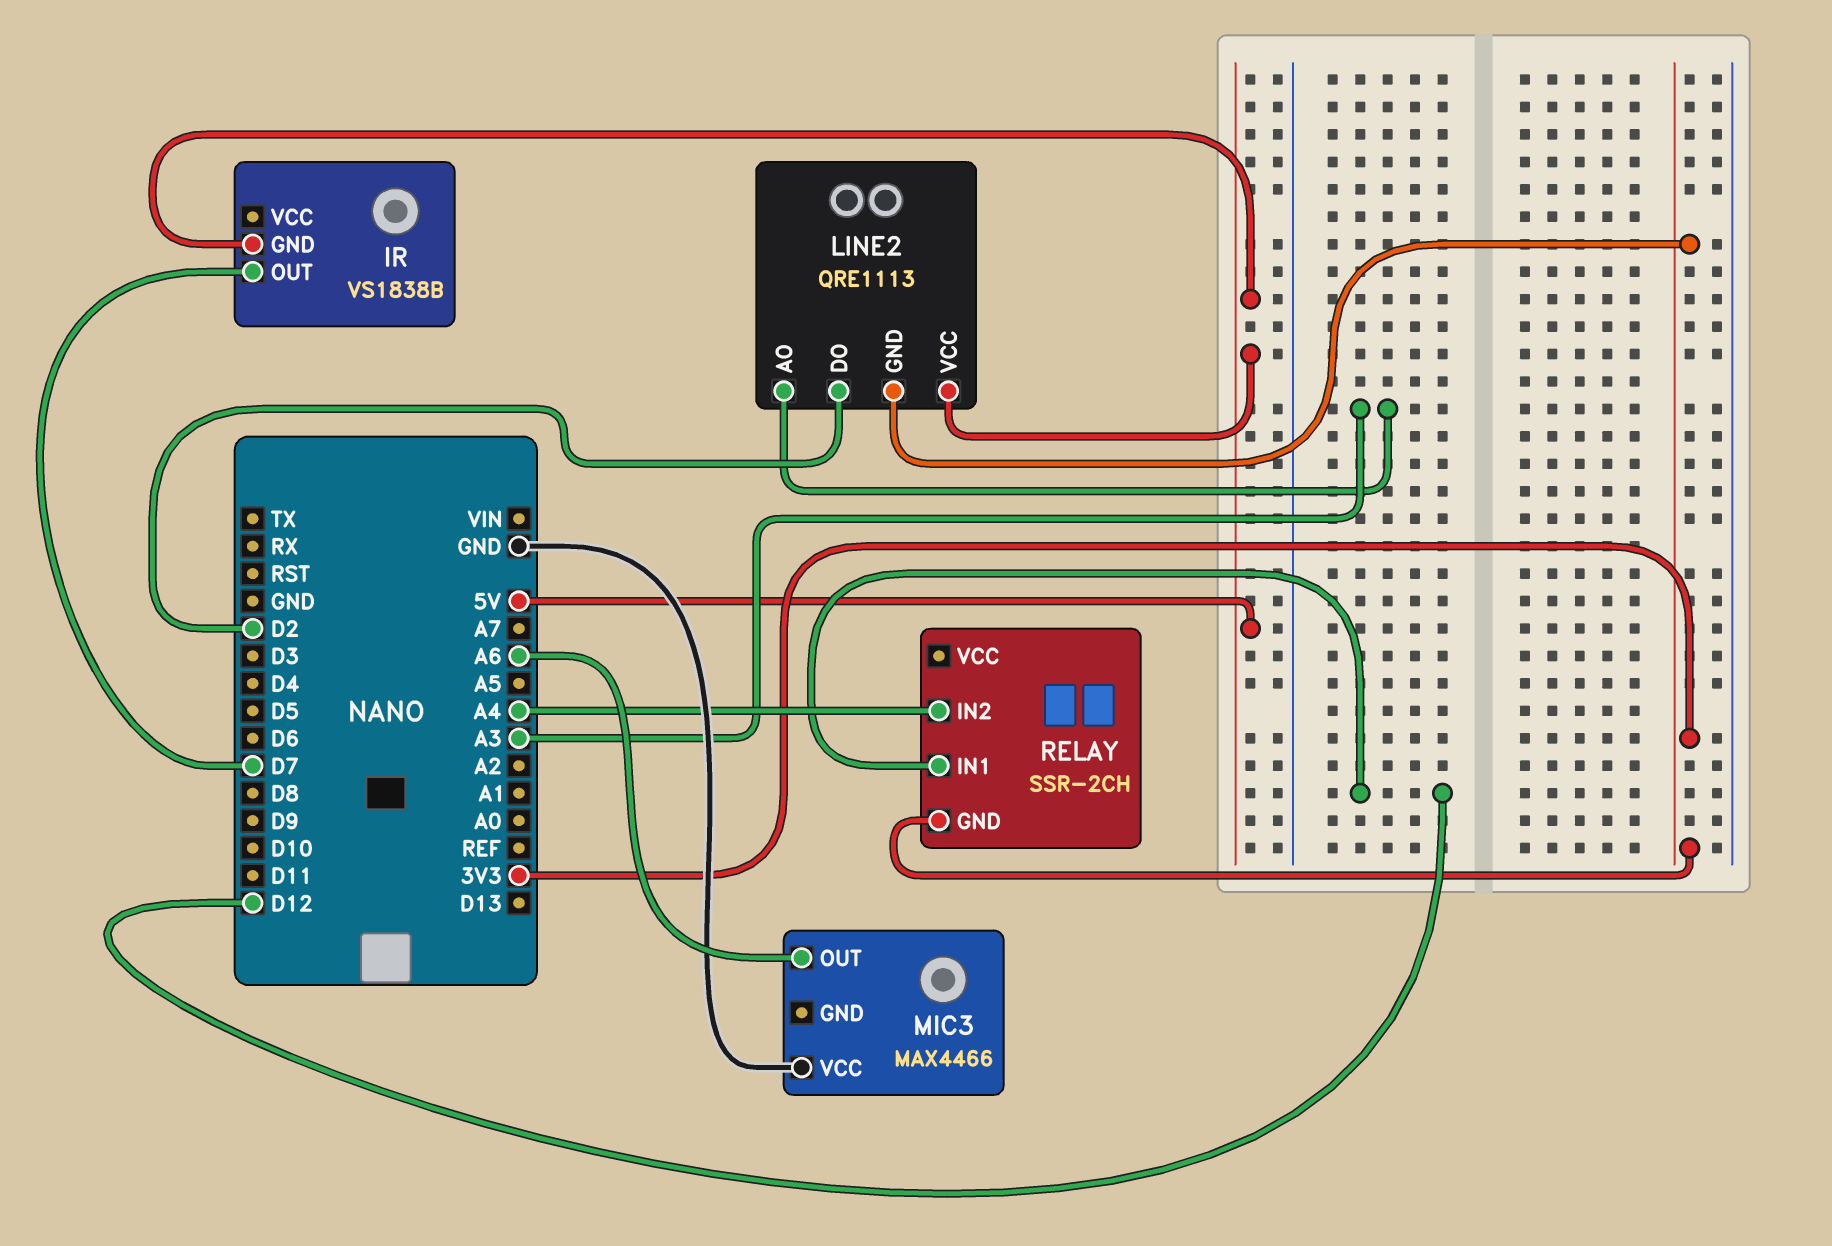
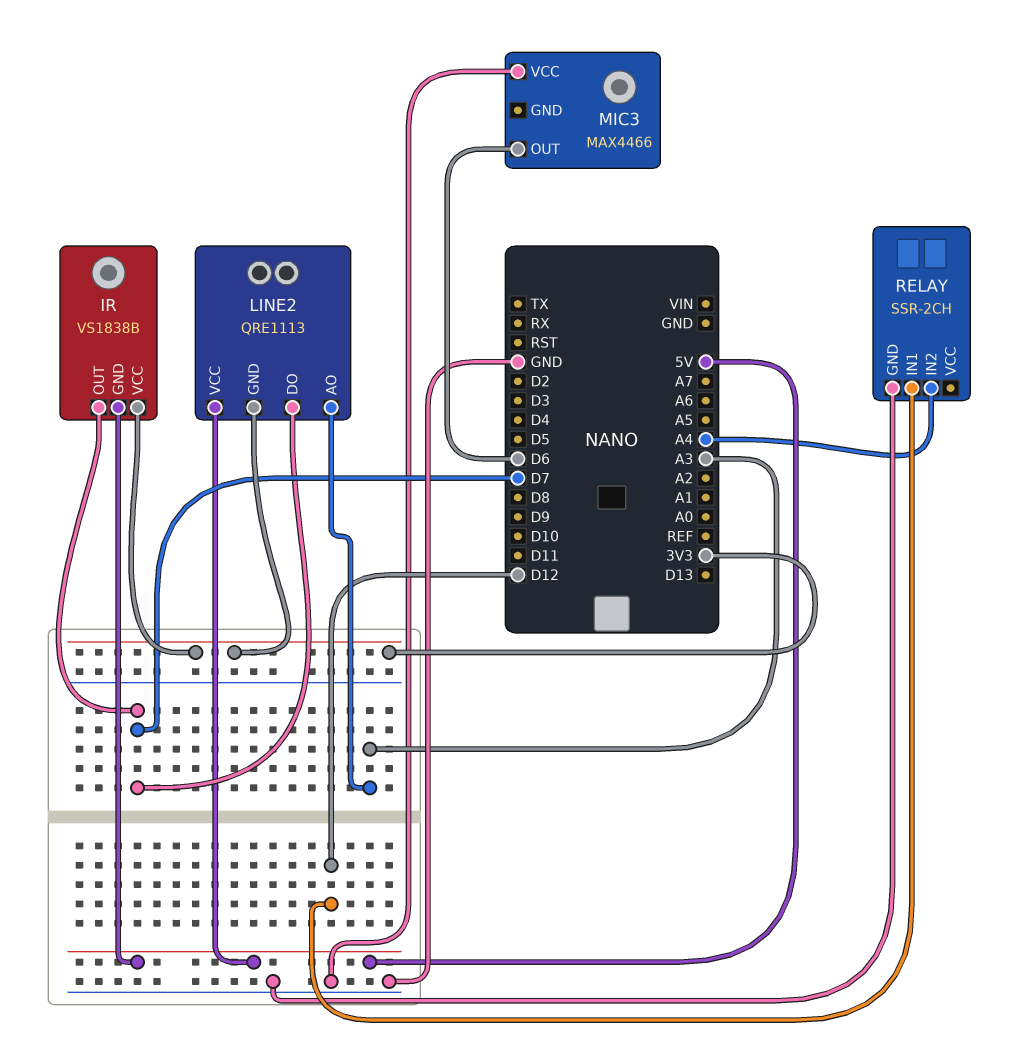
IR pin VCC: none -> 3V3
LINE2 pin DO: D2 -> D7
MIC3 pin OUT: A6 -> D6
RELAY pin GND: 3V3 -> GND

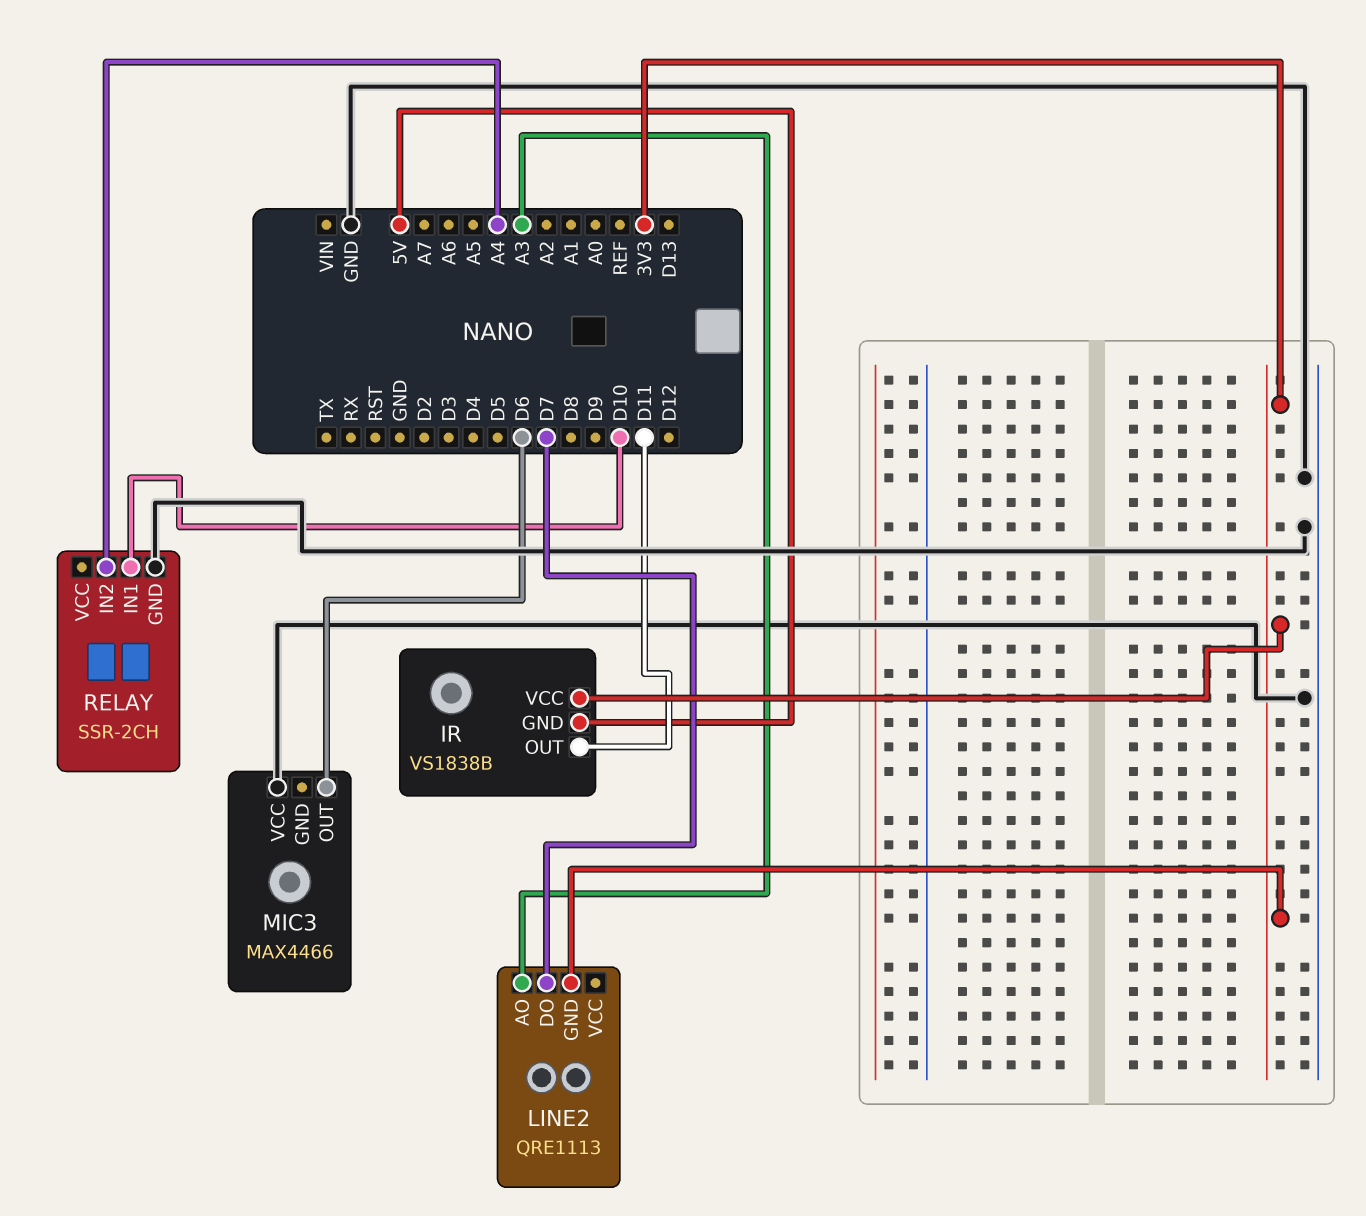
IR pin OUT: D7 -> D11
LINE2 pin VCC: 5V -> none
RELAY pin IN1: D12 -> D10

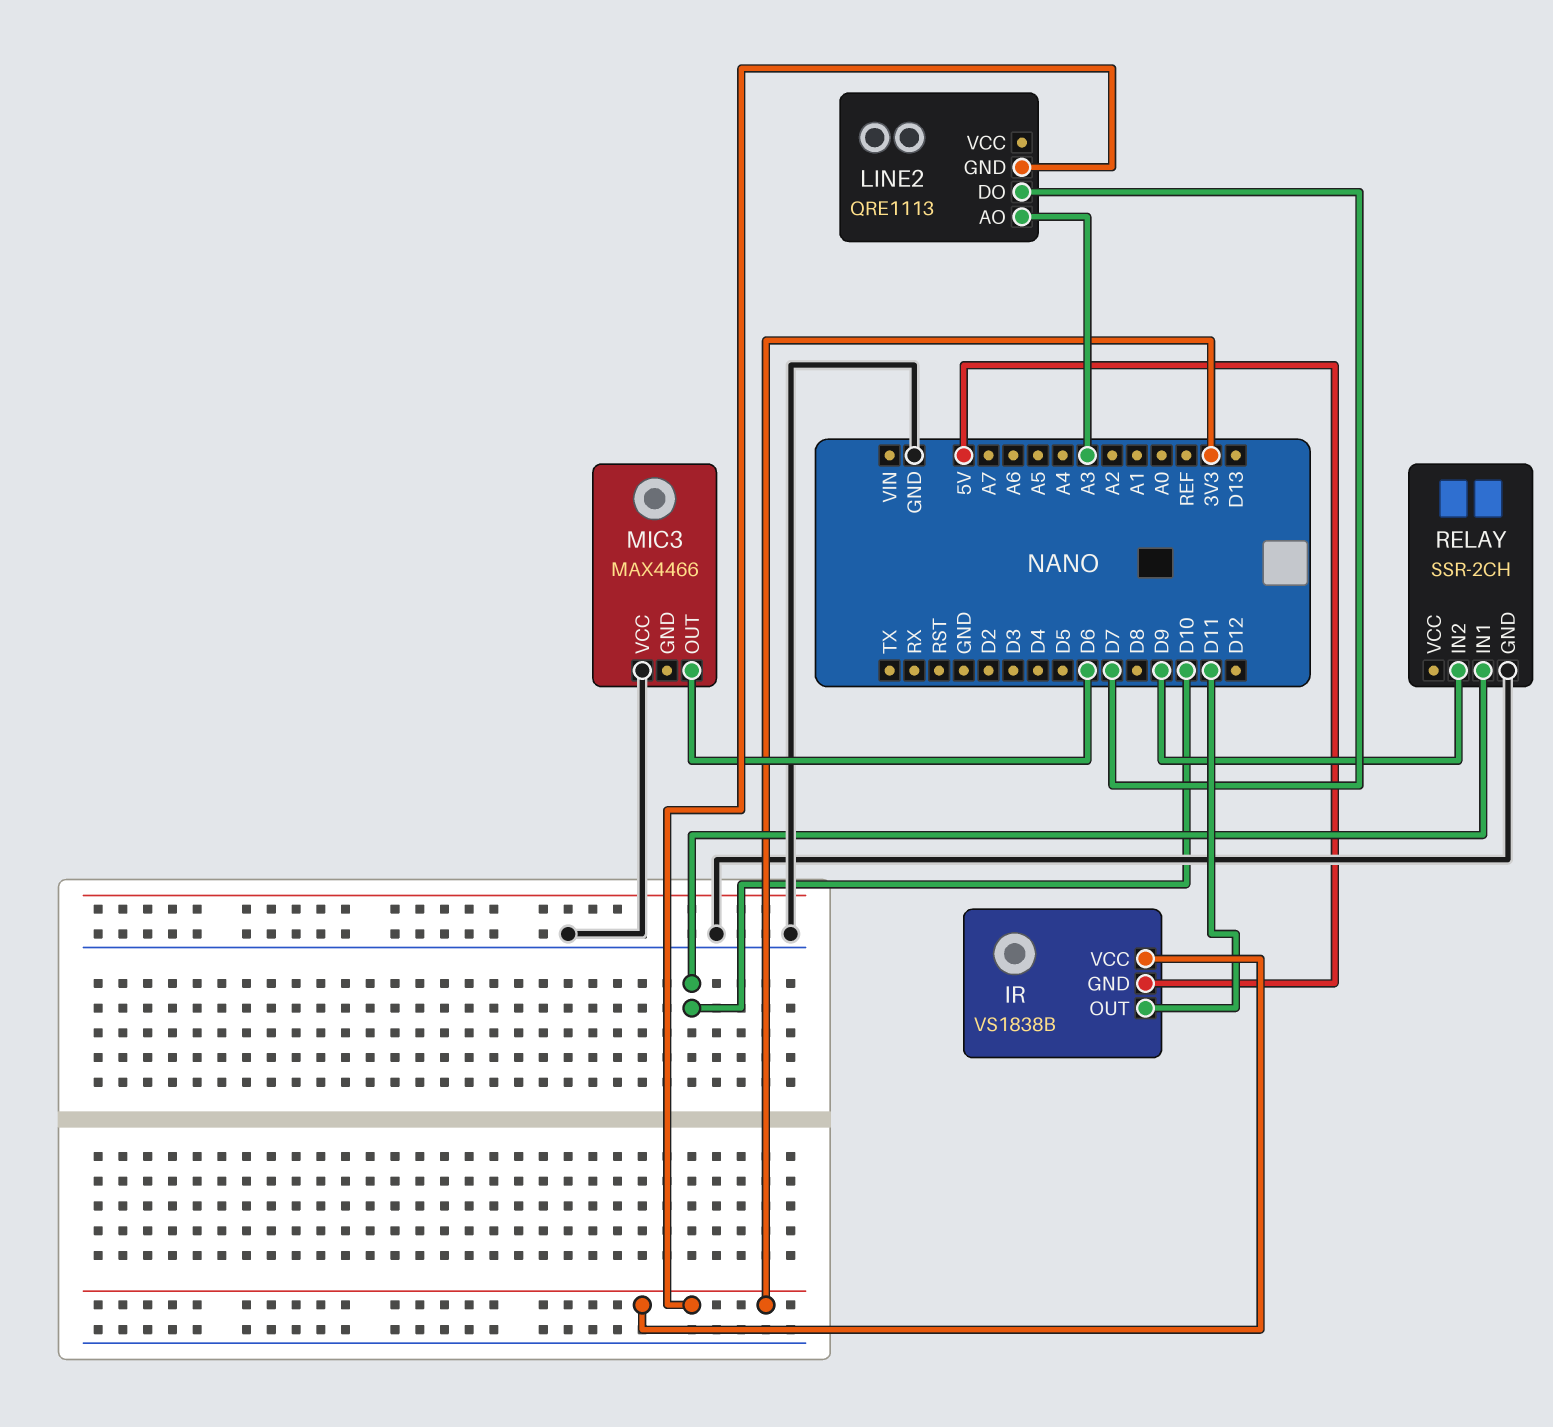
RELAY pin IN2: A4 -> D9

